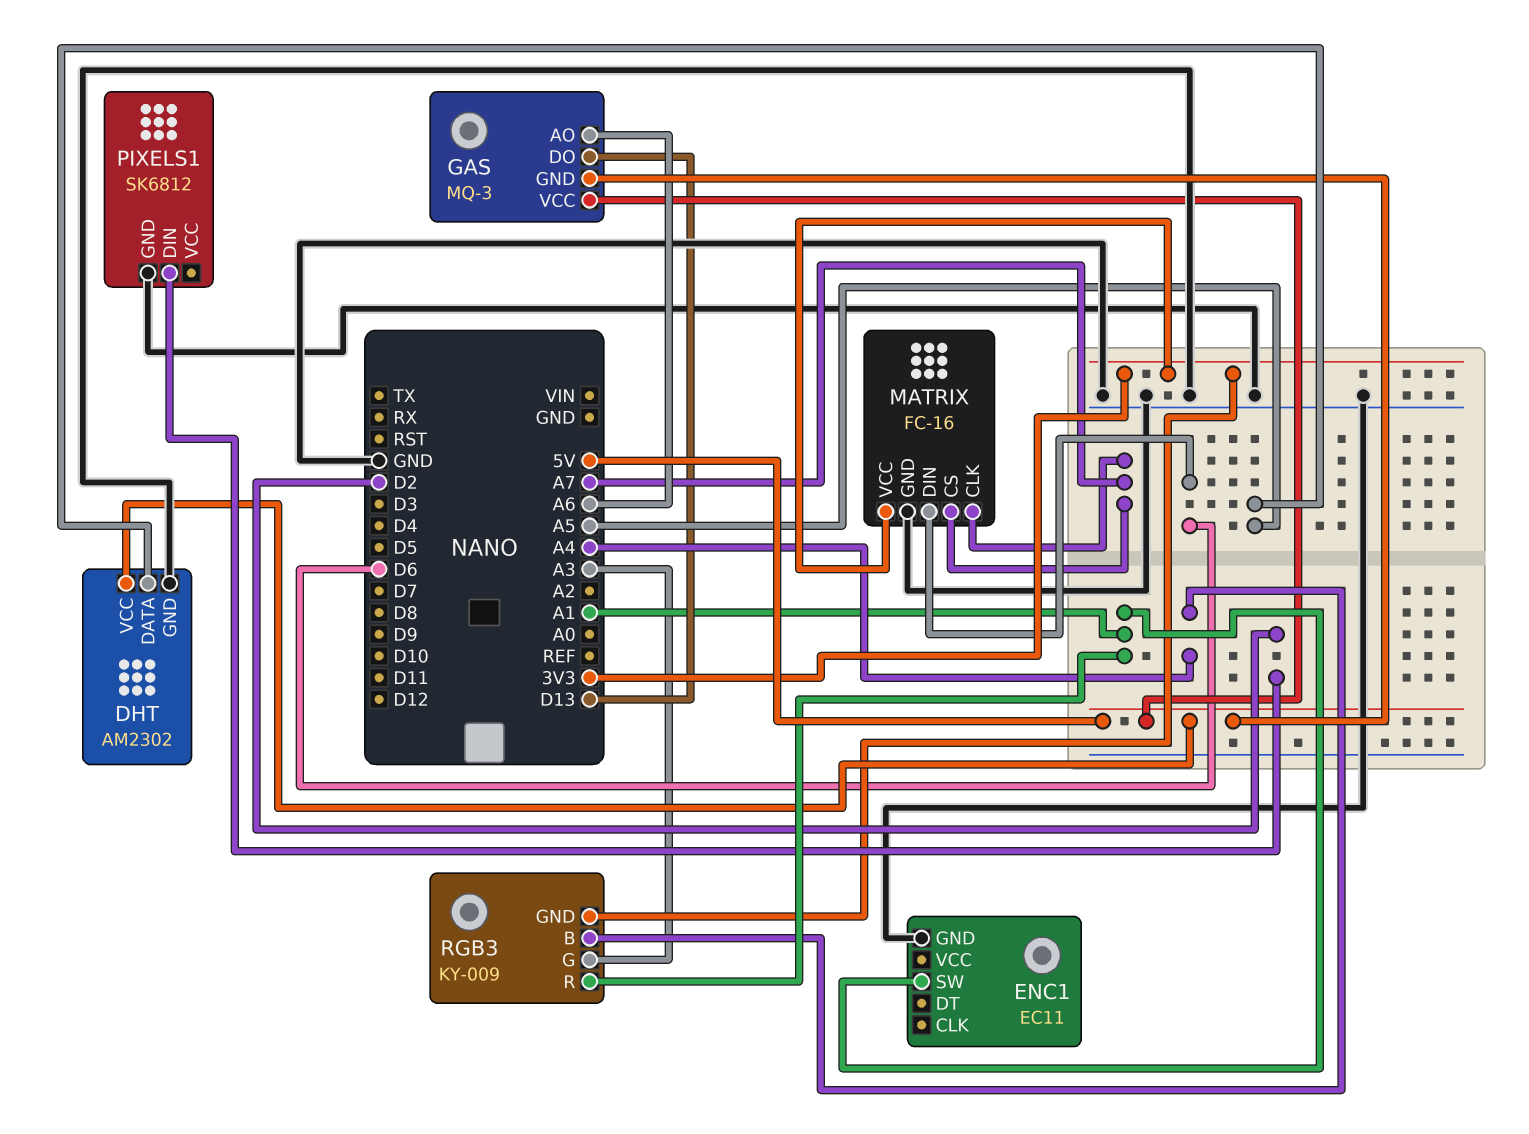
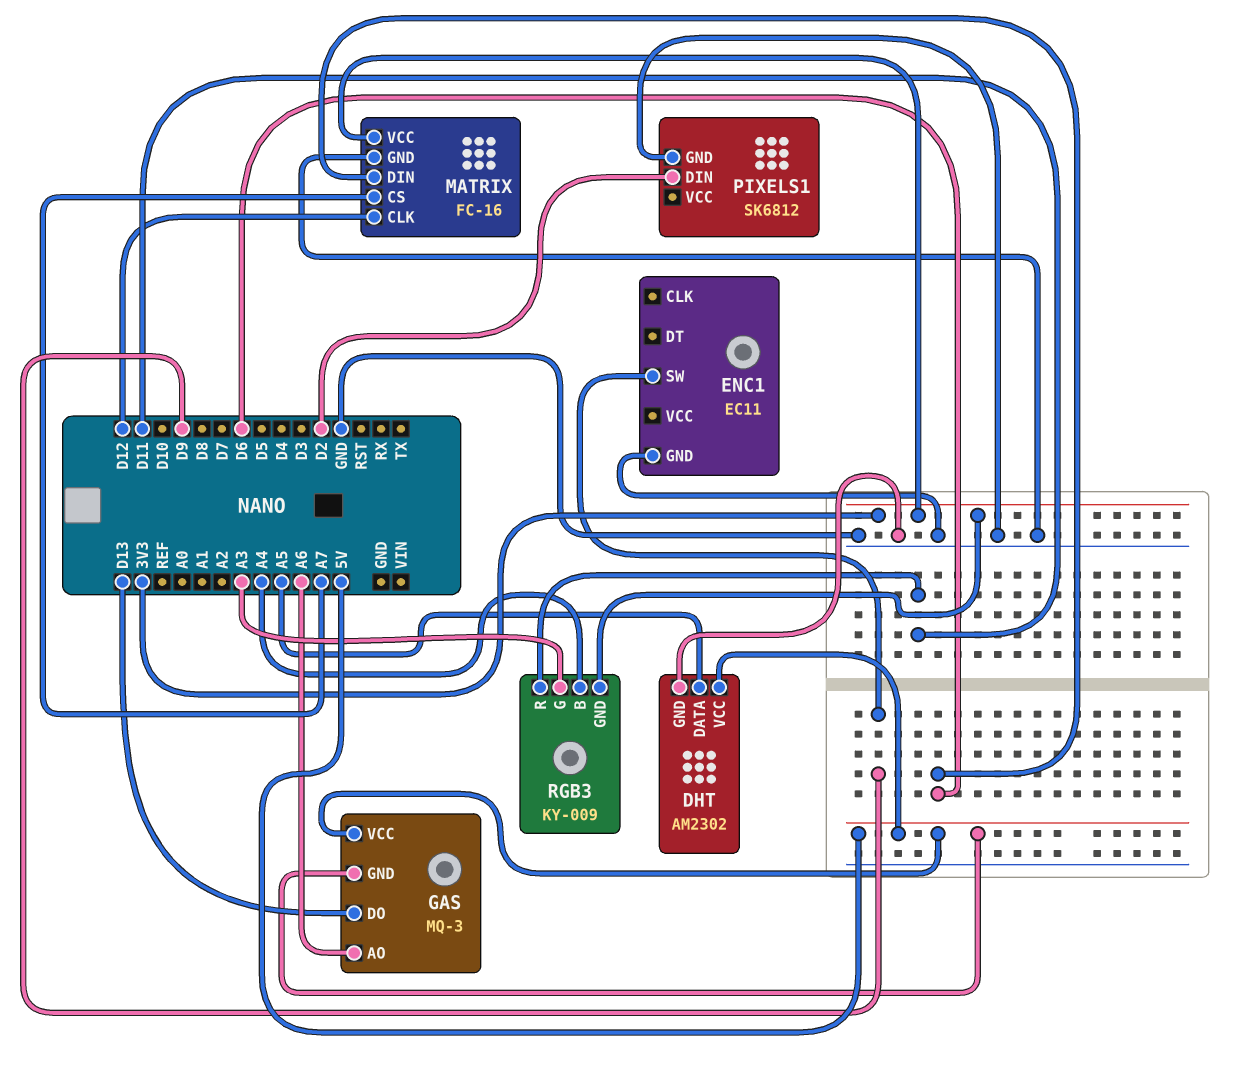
ENC1 pin SW: A1 -> D9
MATRIX pin CLK: A7 -> D12
RGB3 pin R: A1 -> D11

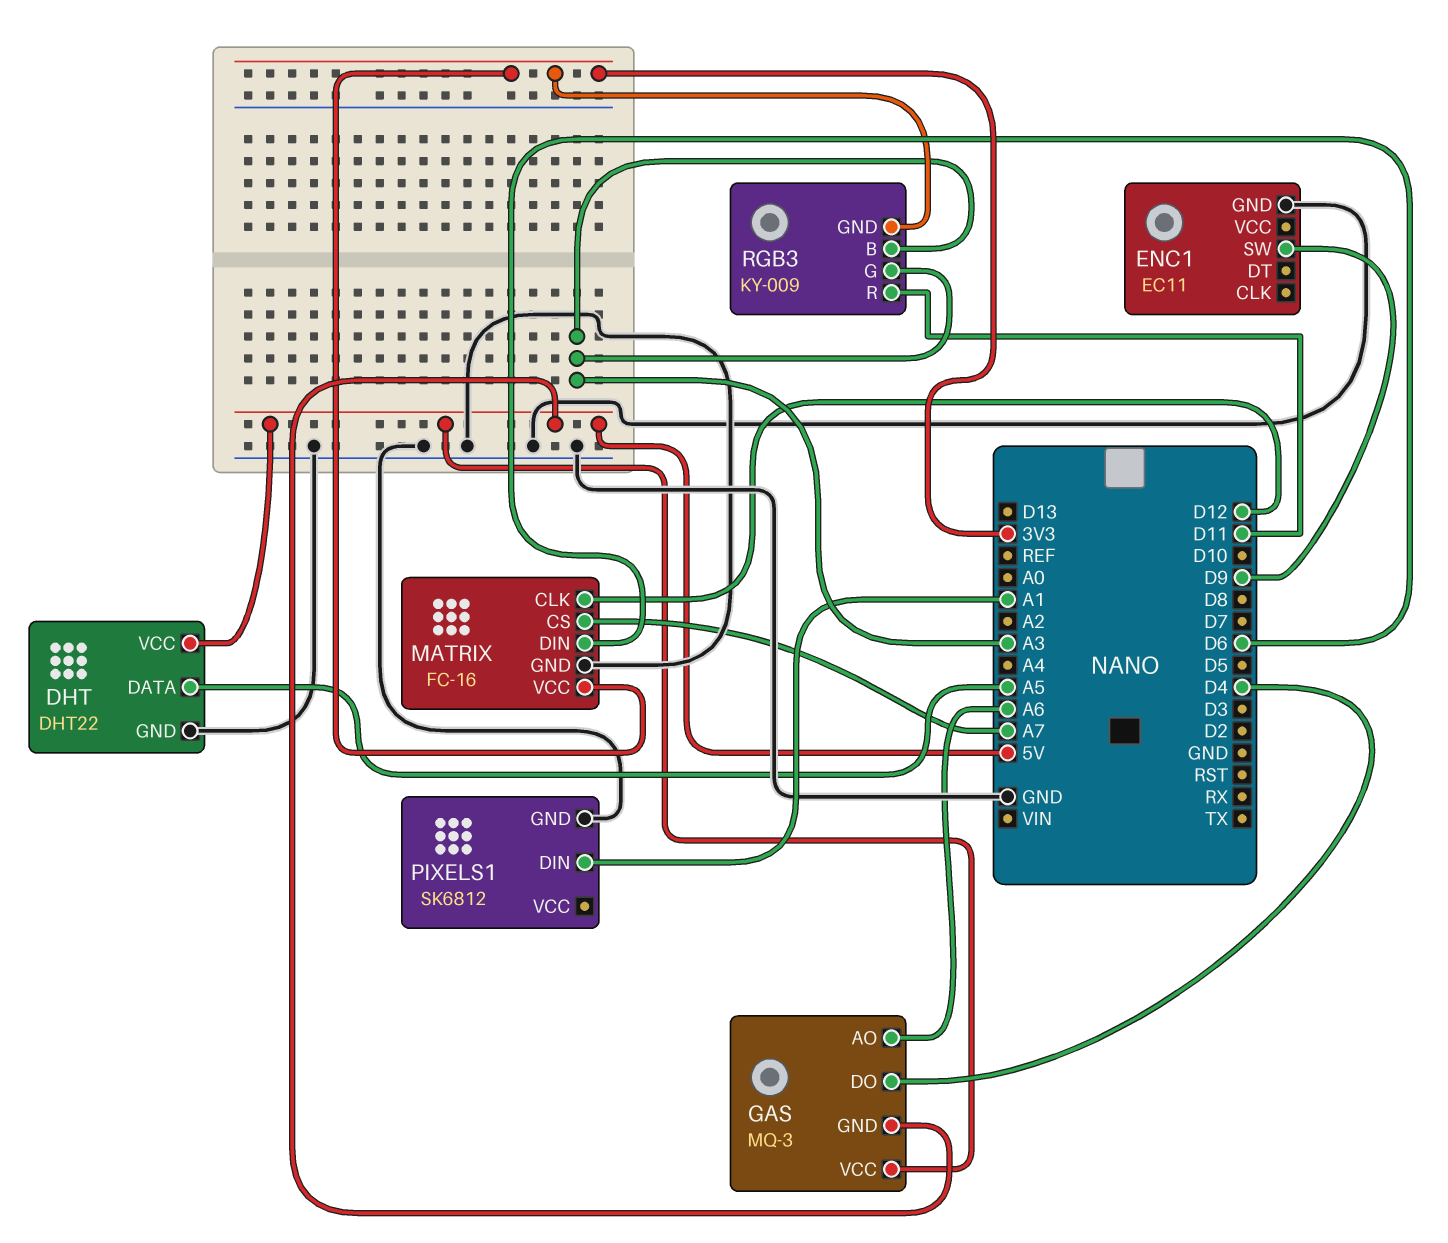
DHT: AM2302 -> DHT22
GAS pin DO: D13 -> D4
PIXELS1 pin DIN: D2 -> A1
RGB3 pin B: A4 -> A3

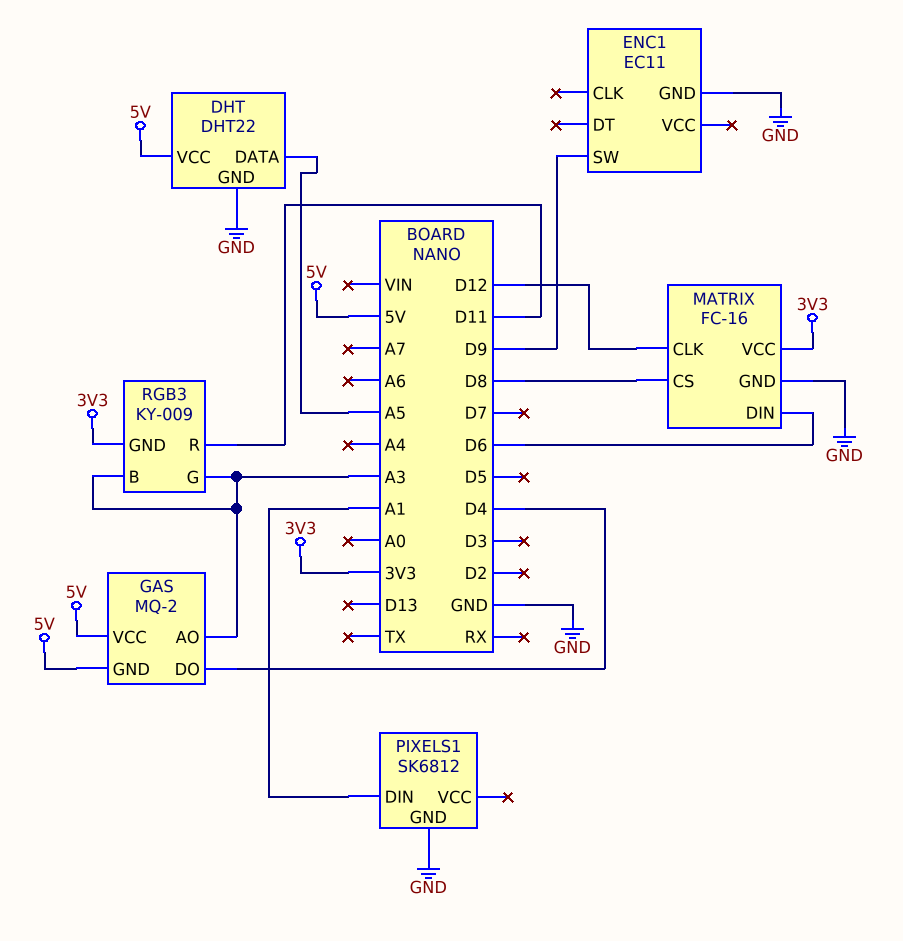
GAS: MQ-3 -> MQ-2
GAS pin AO: A6 -> A3
MATRIX pin CS: A7 -> D8

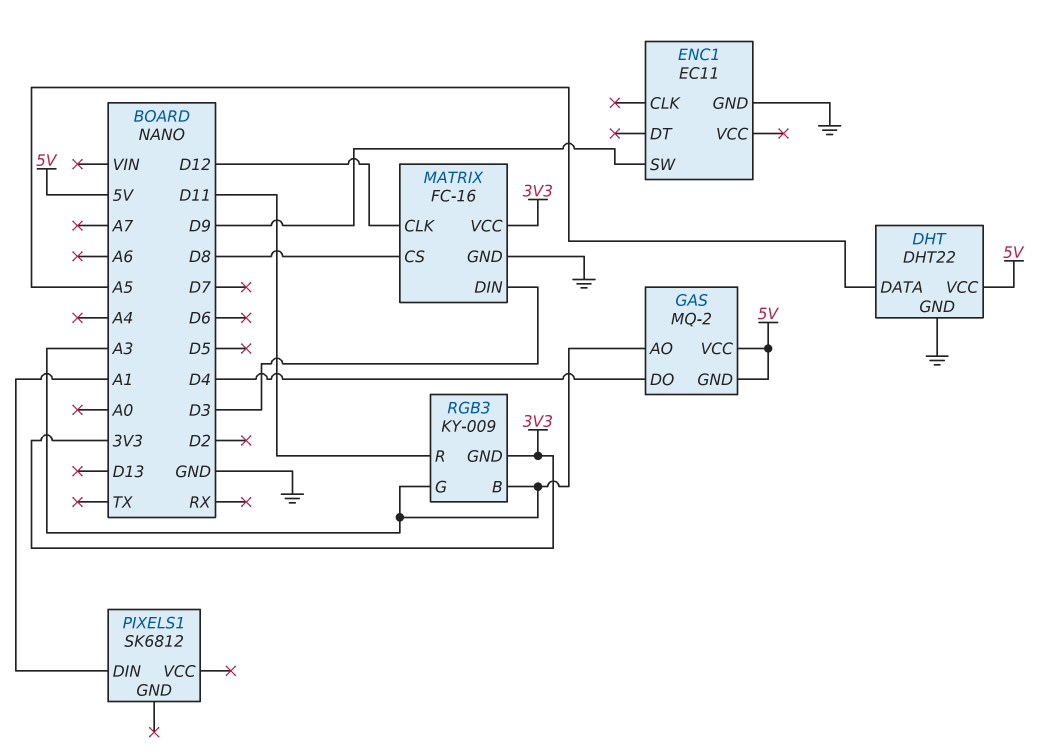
MATRIX pin DIN: D6 -> D3
PIXELS1 pin GND: GND -> none

